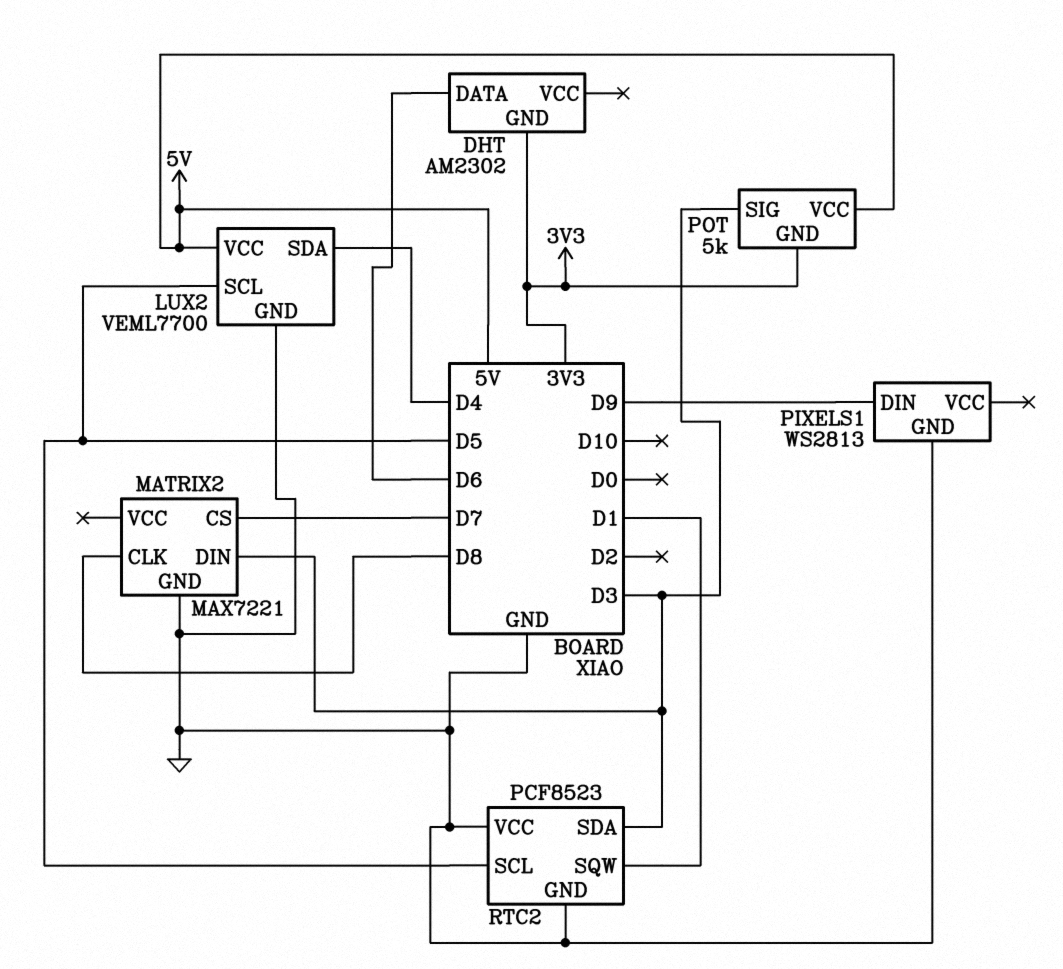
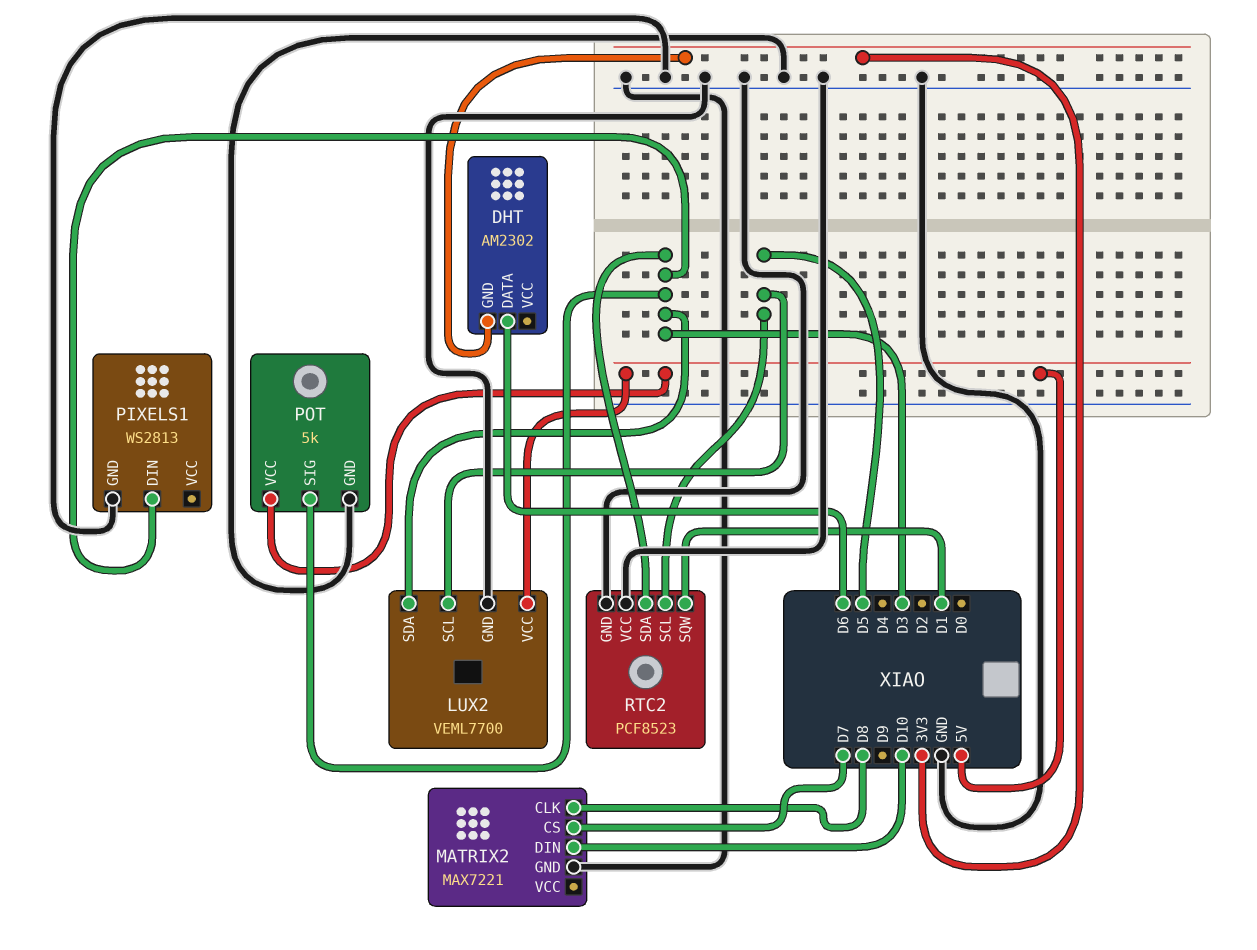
LUX2 pin SDA: D4 -> D3
MATRIX2 pin DIN: D3 -> D10
PIXELS1 pin DIN: D9 -> D3
POT pin GND: 3V3 -> GND

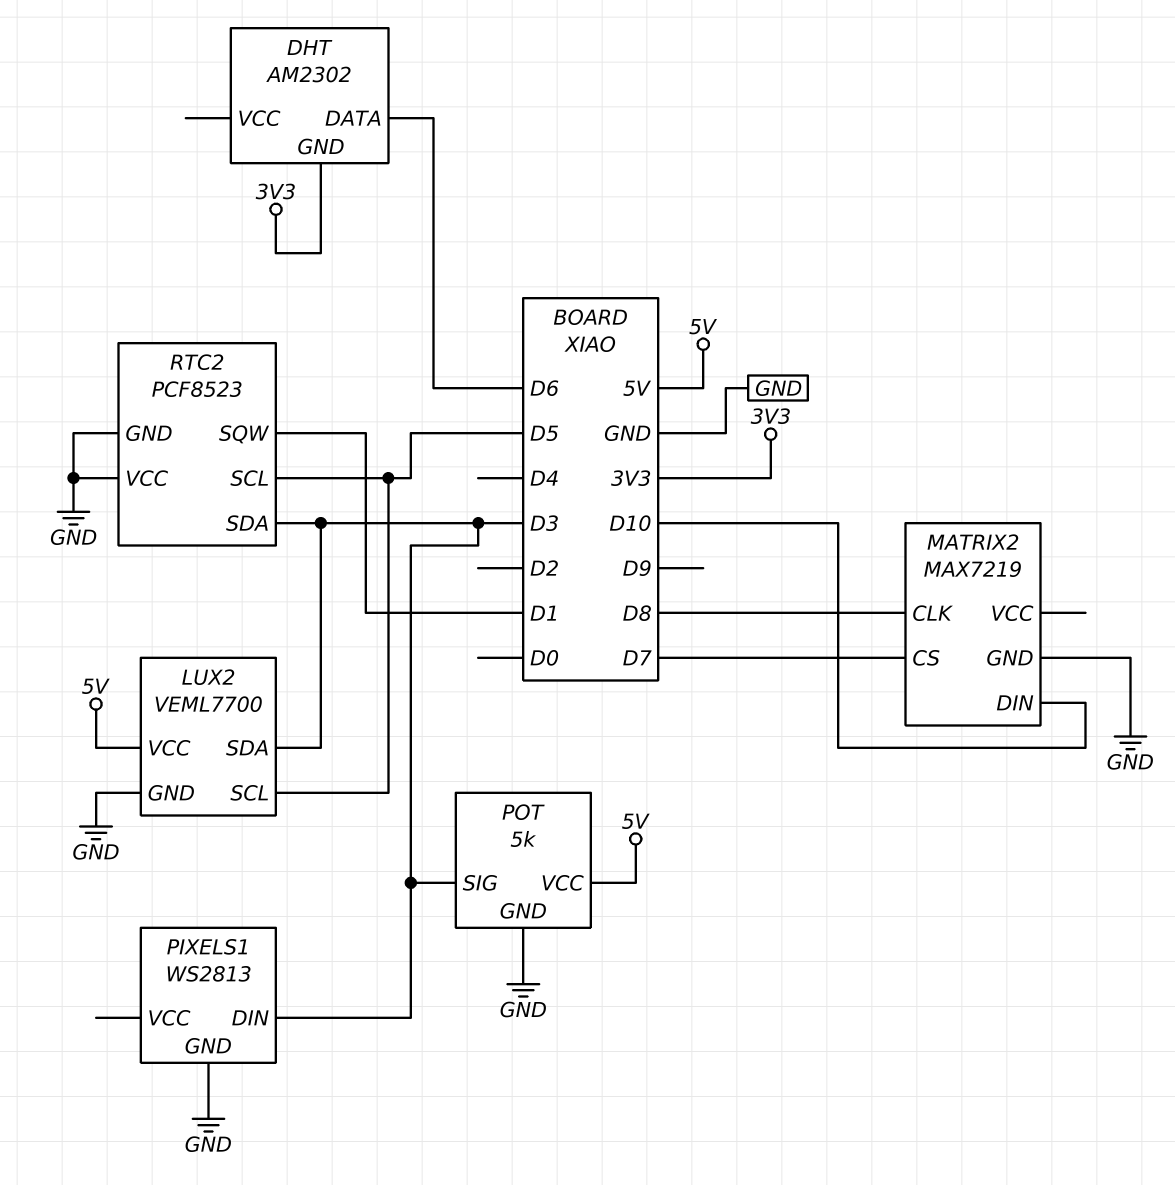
MATRIX2: MAX7221 -> MAX7219

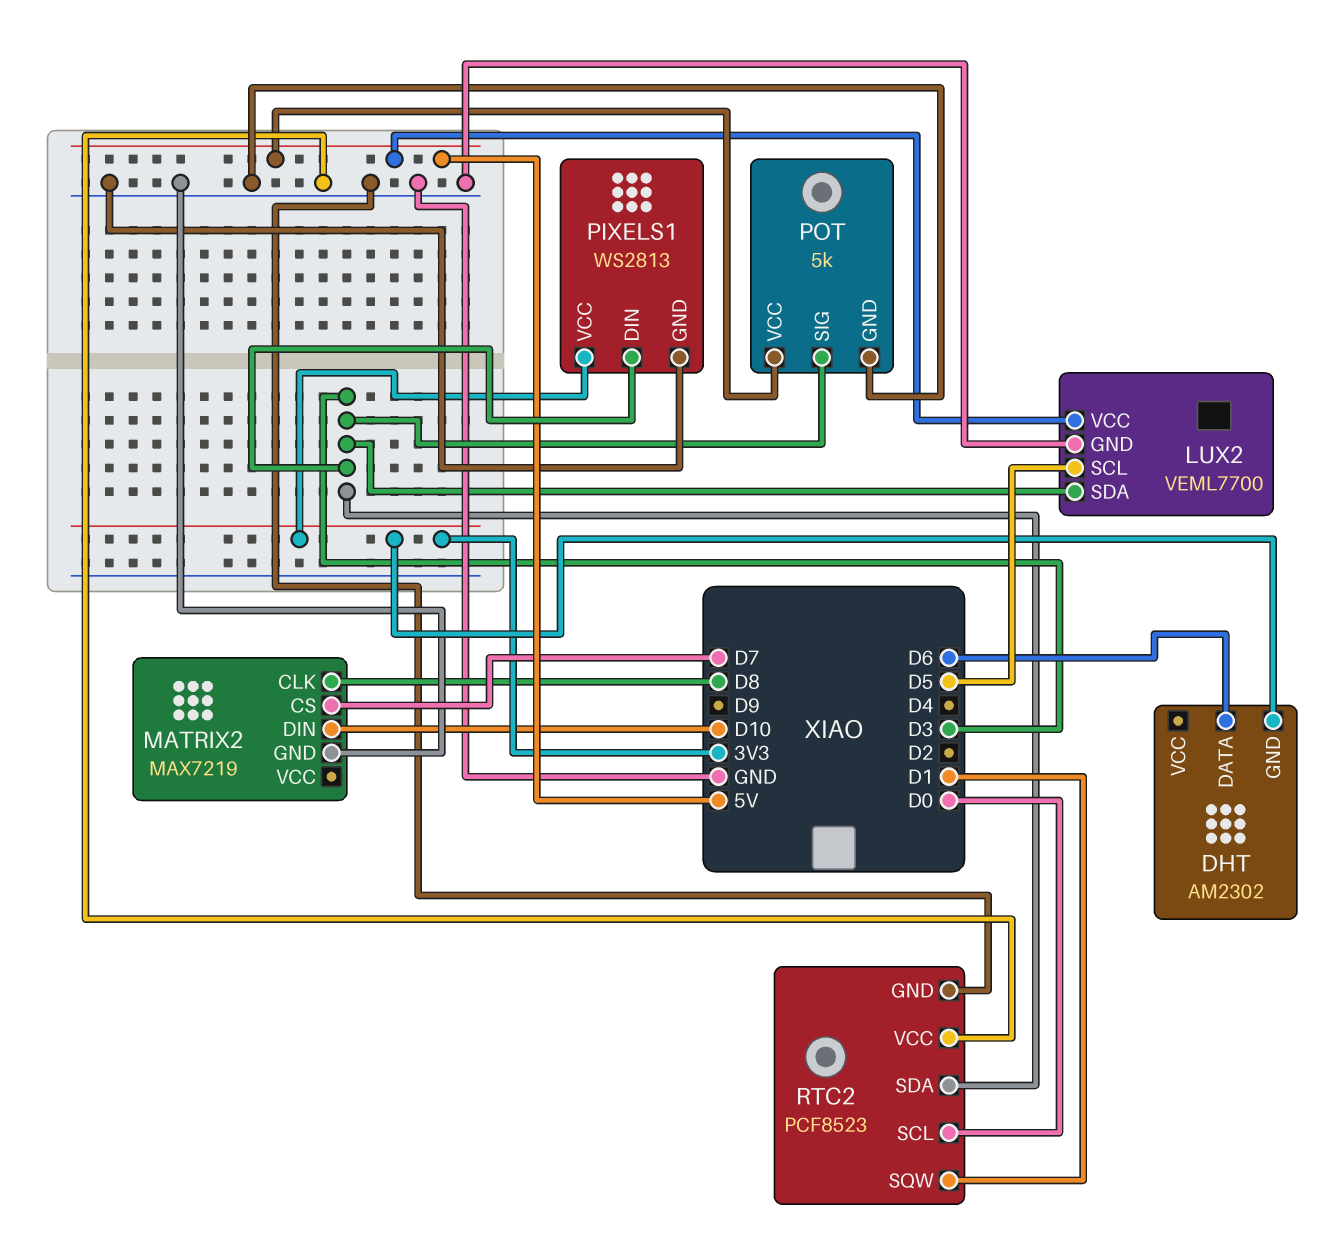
PIXELS1 pin VCC: none -> 3V3
RTC2 pin SCL: D5 -> D0

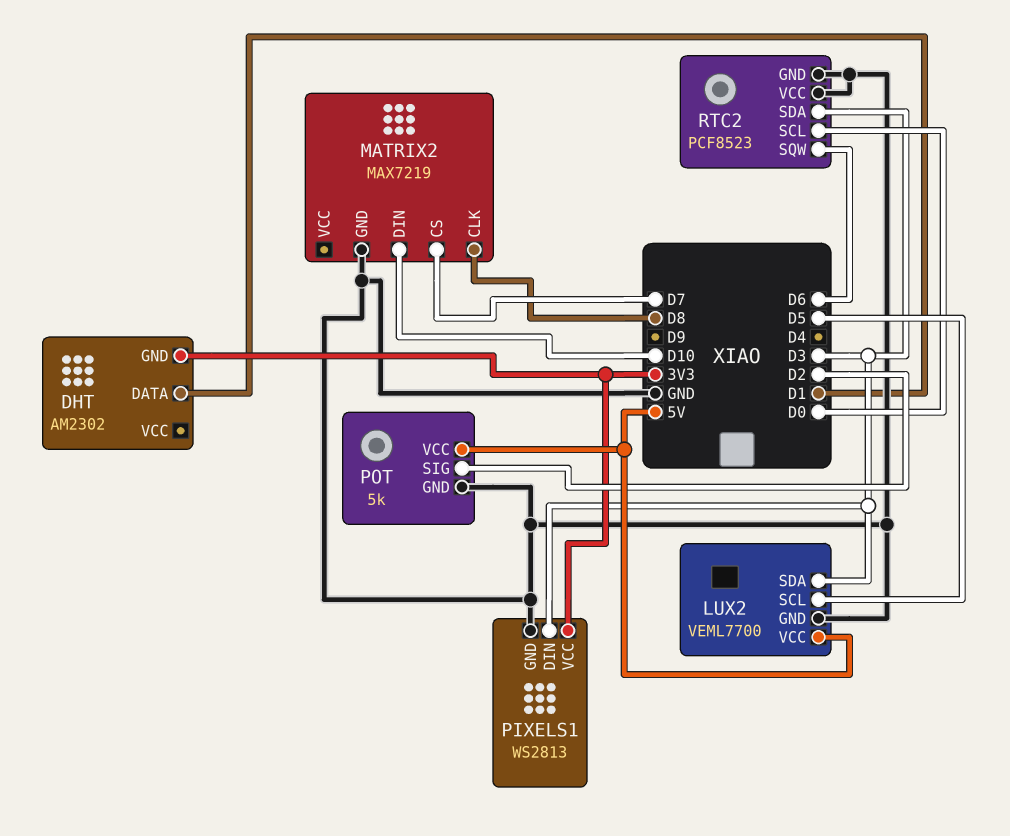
DHT pin DATA: D6 -> D1
POT pin SIG: D3 -> D2
RTC2 pin SQW: D1 -> D6

